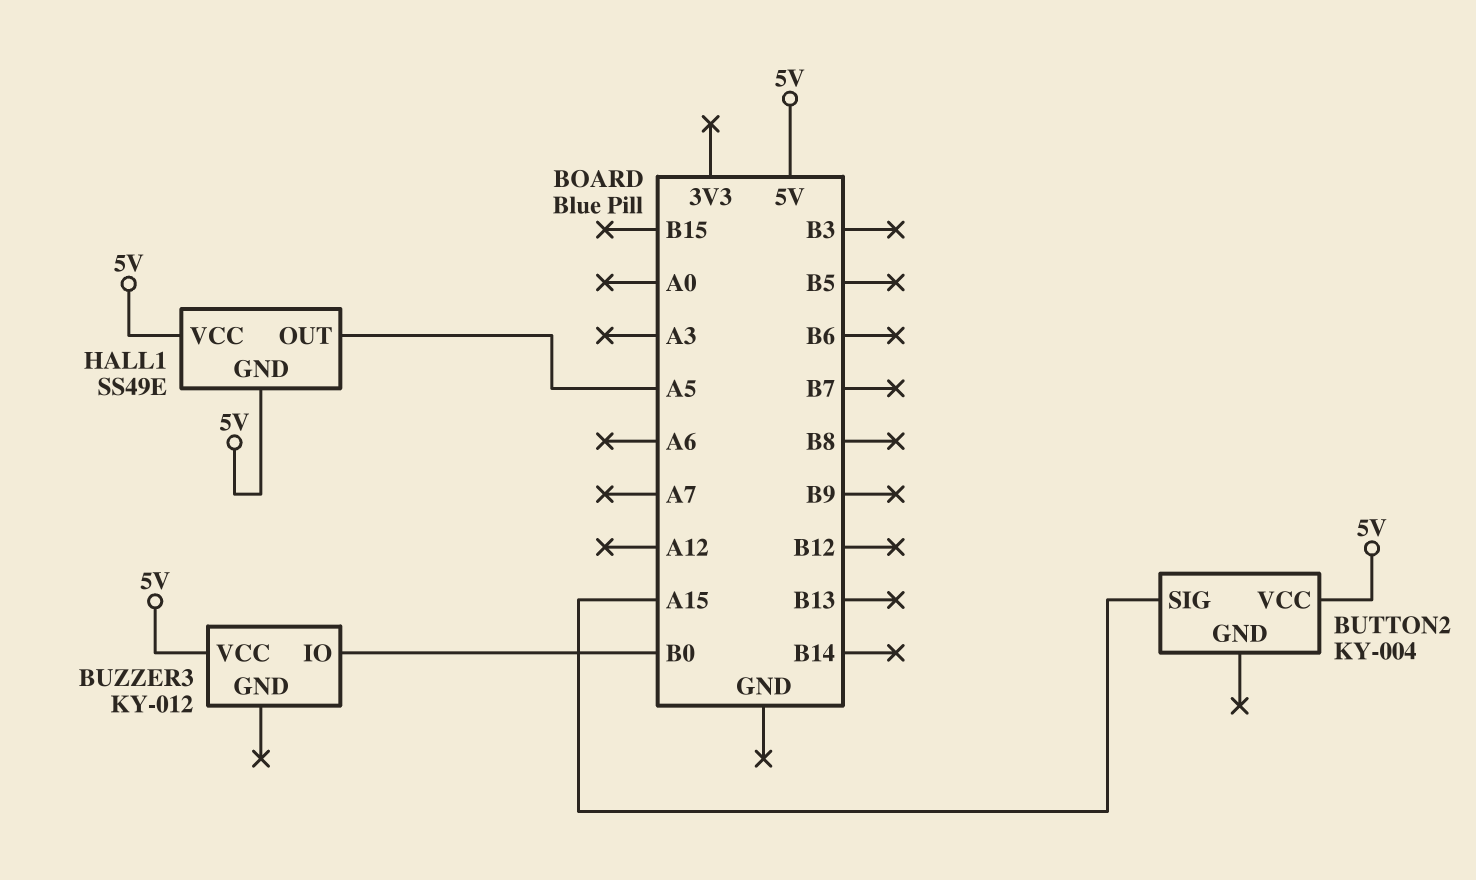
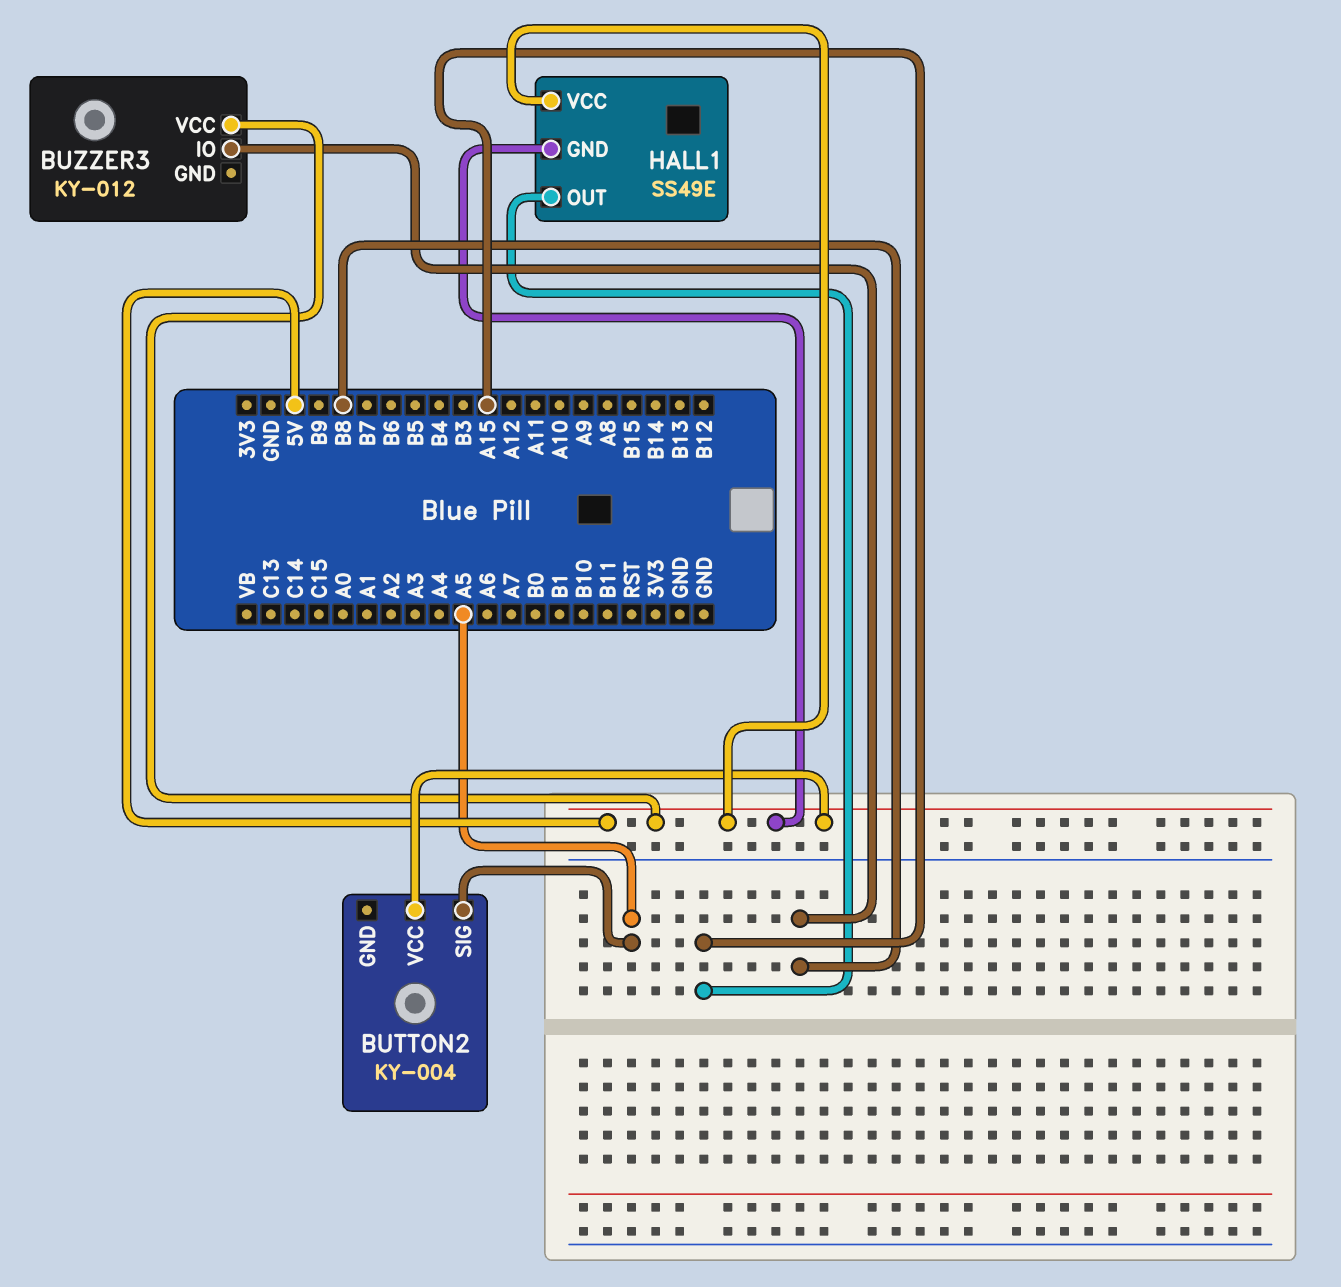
BUTTON2 pin SIG: A15 -> A5
BUZZER3 pin IO: B0 -> B8
HALL1 pin OUT: A5 -> A15

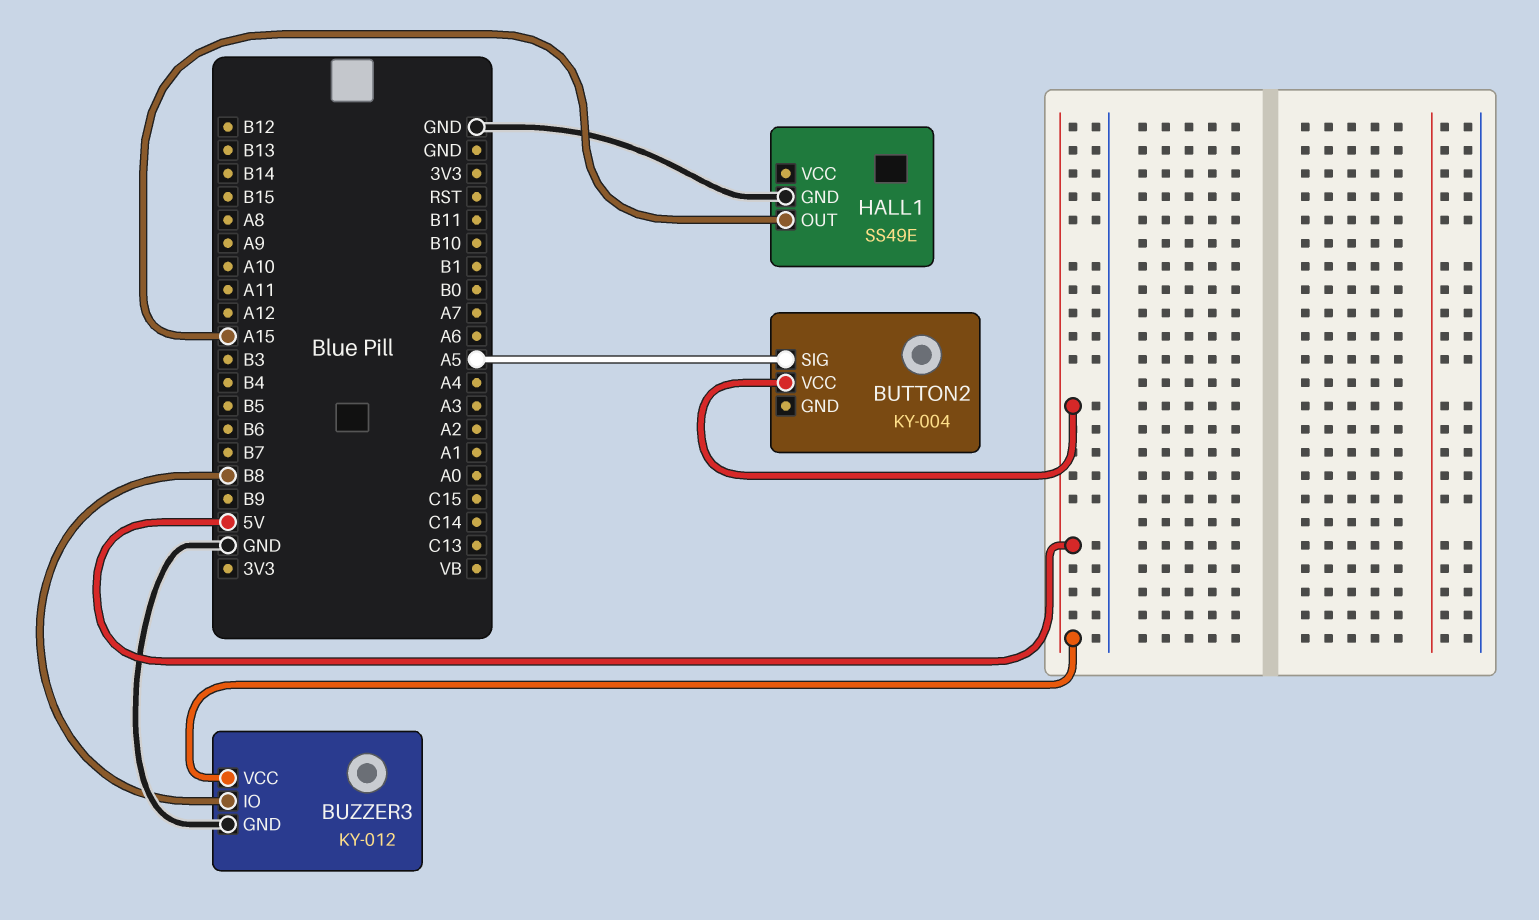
BUZZER3 pin GND: none -> GND
HALL1 pin GND: 5V -> GND
HALL1 pin VCC: 5V -> none

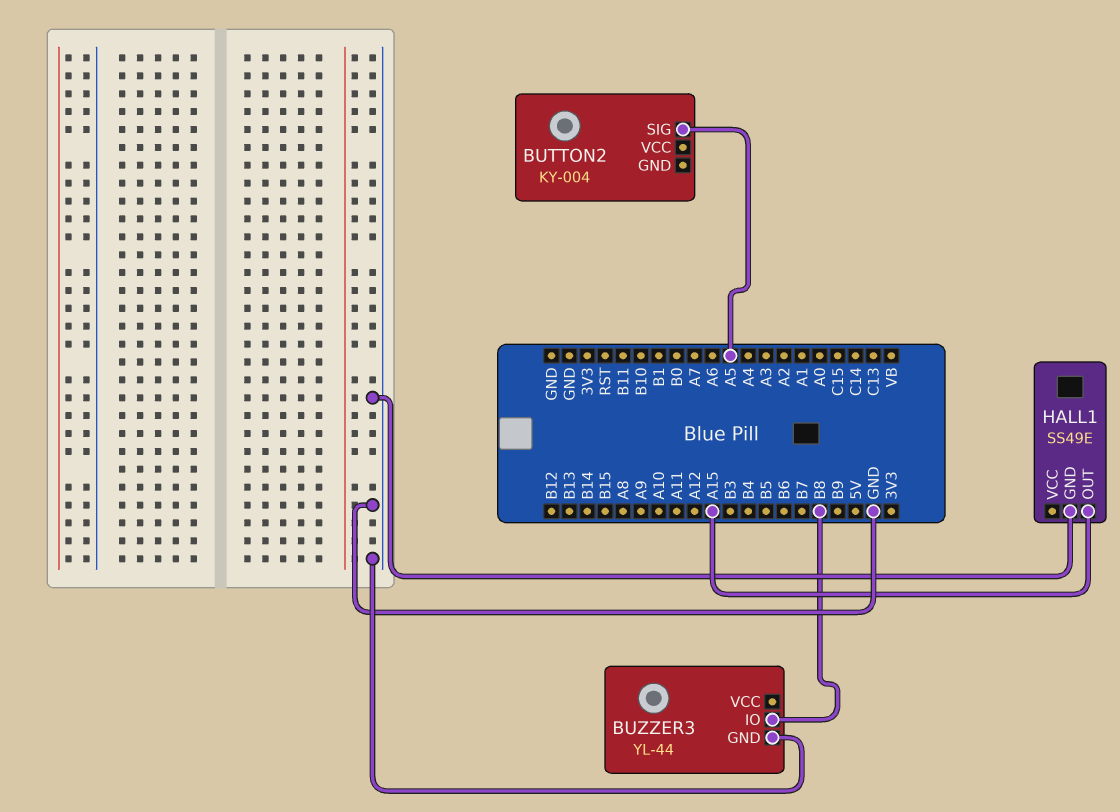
BUTTON2 pin VCC: 5V -> none
BUZZER3: KY-012 -> YL-44
BUZZER3 pin VCC: 5V -> none

